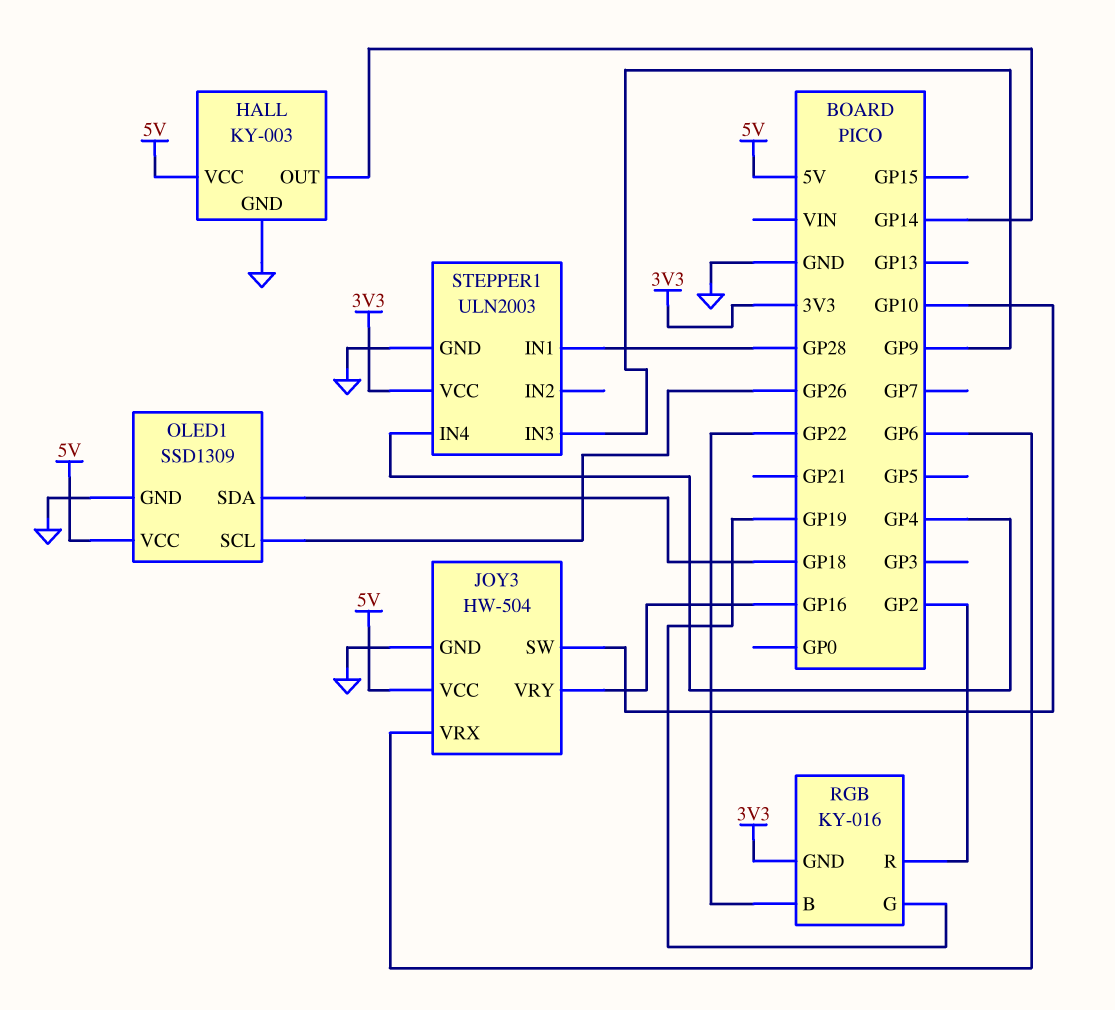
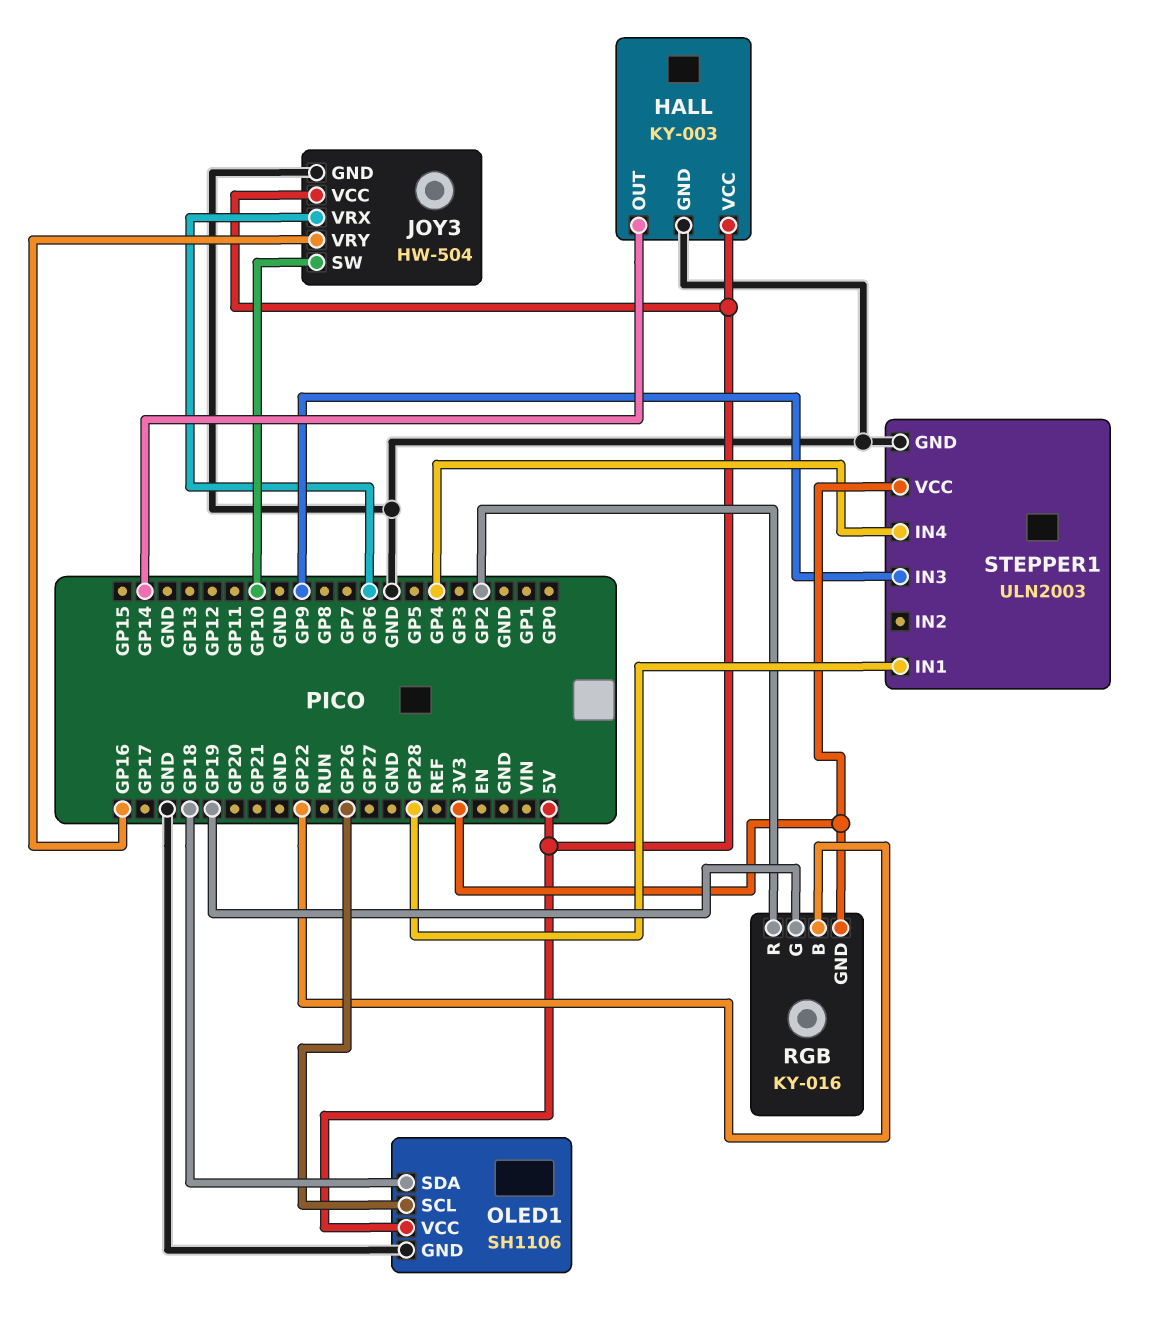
OLED1: SSD1309 -> SH1106

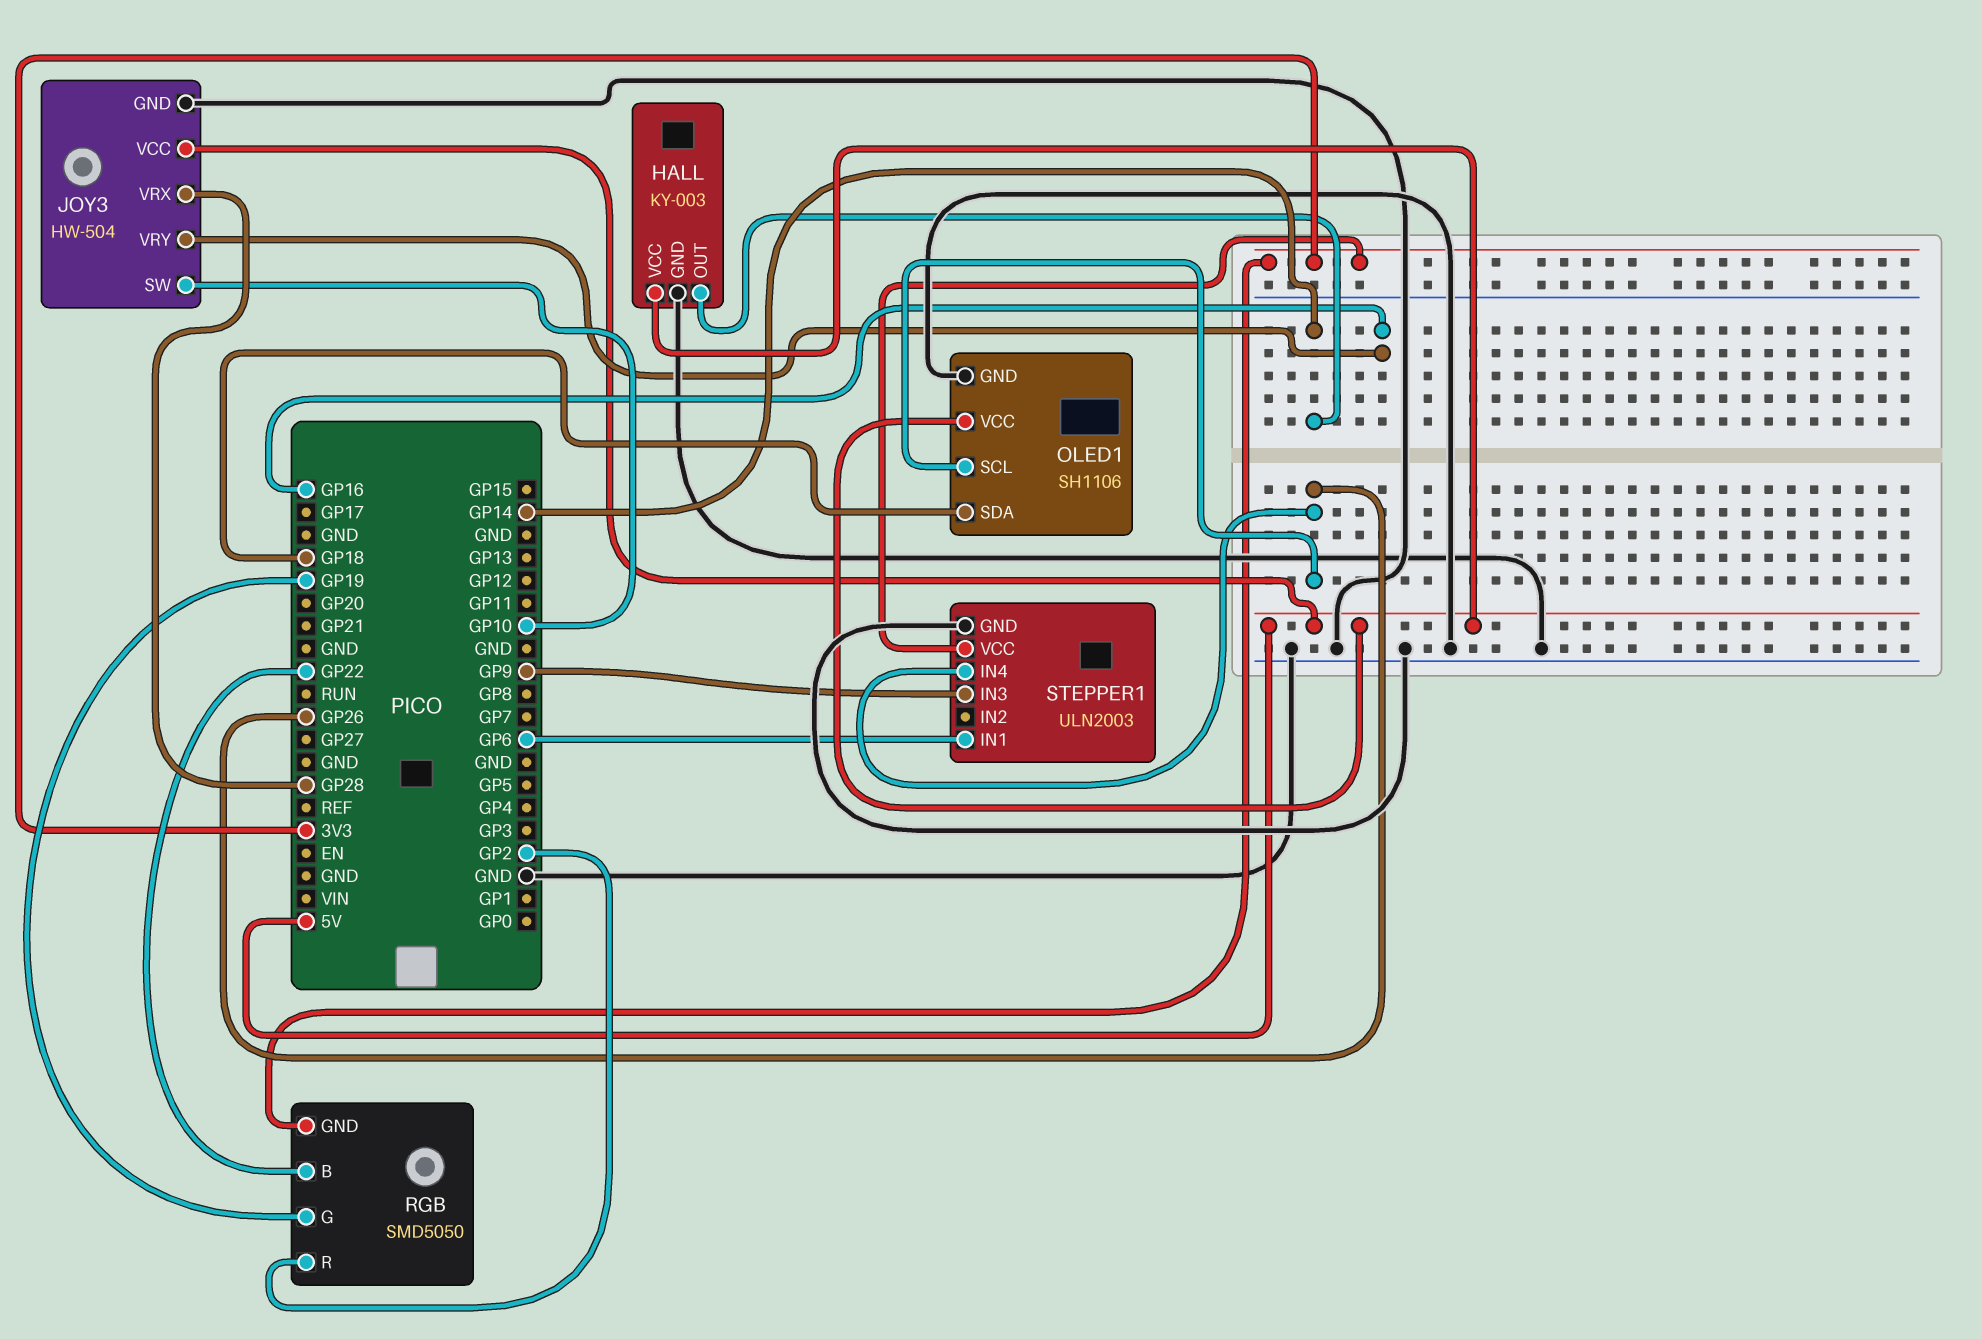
JOY3 pin VRX: GP6 -> GP28
RGB: KY-016 -> SMD5050
STEPPER1 pin IN1: GP28 -> GP6
STEPPER1 pin IN4: GP4 -> GP26

